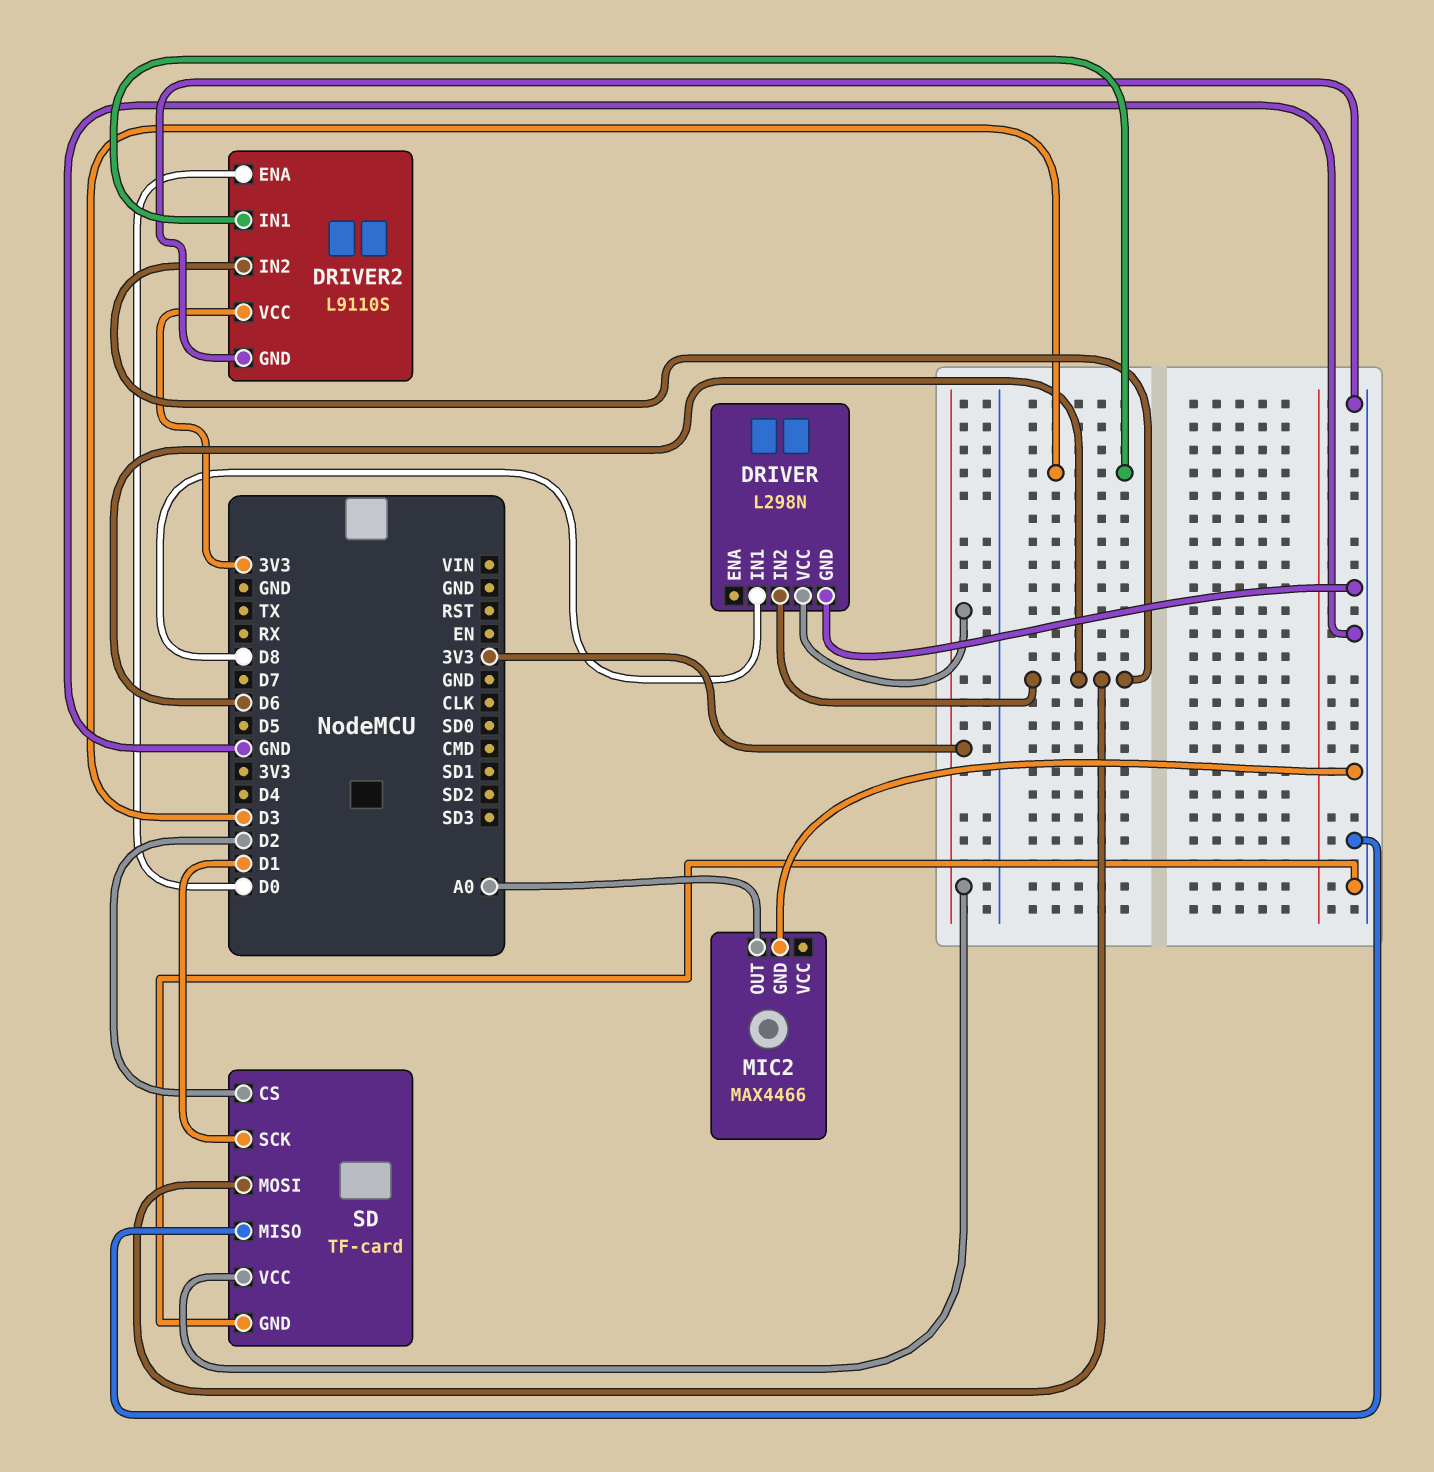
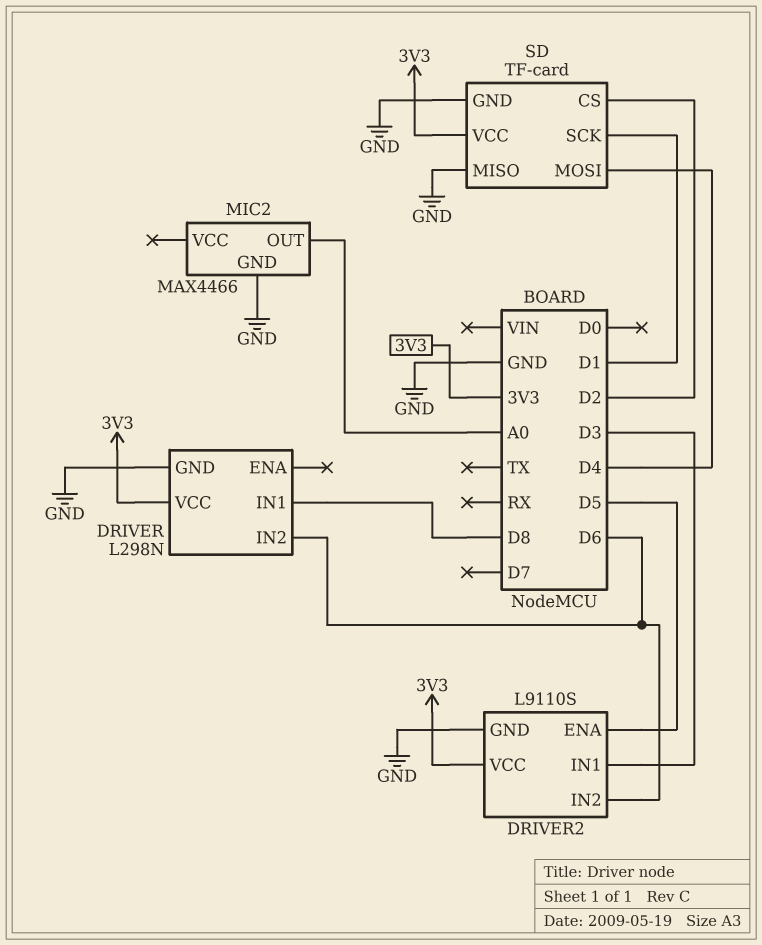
DRIVER2 pin ENA: D0 -> D5
SD pin MOSI: D6 -> D4

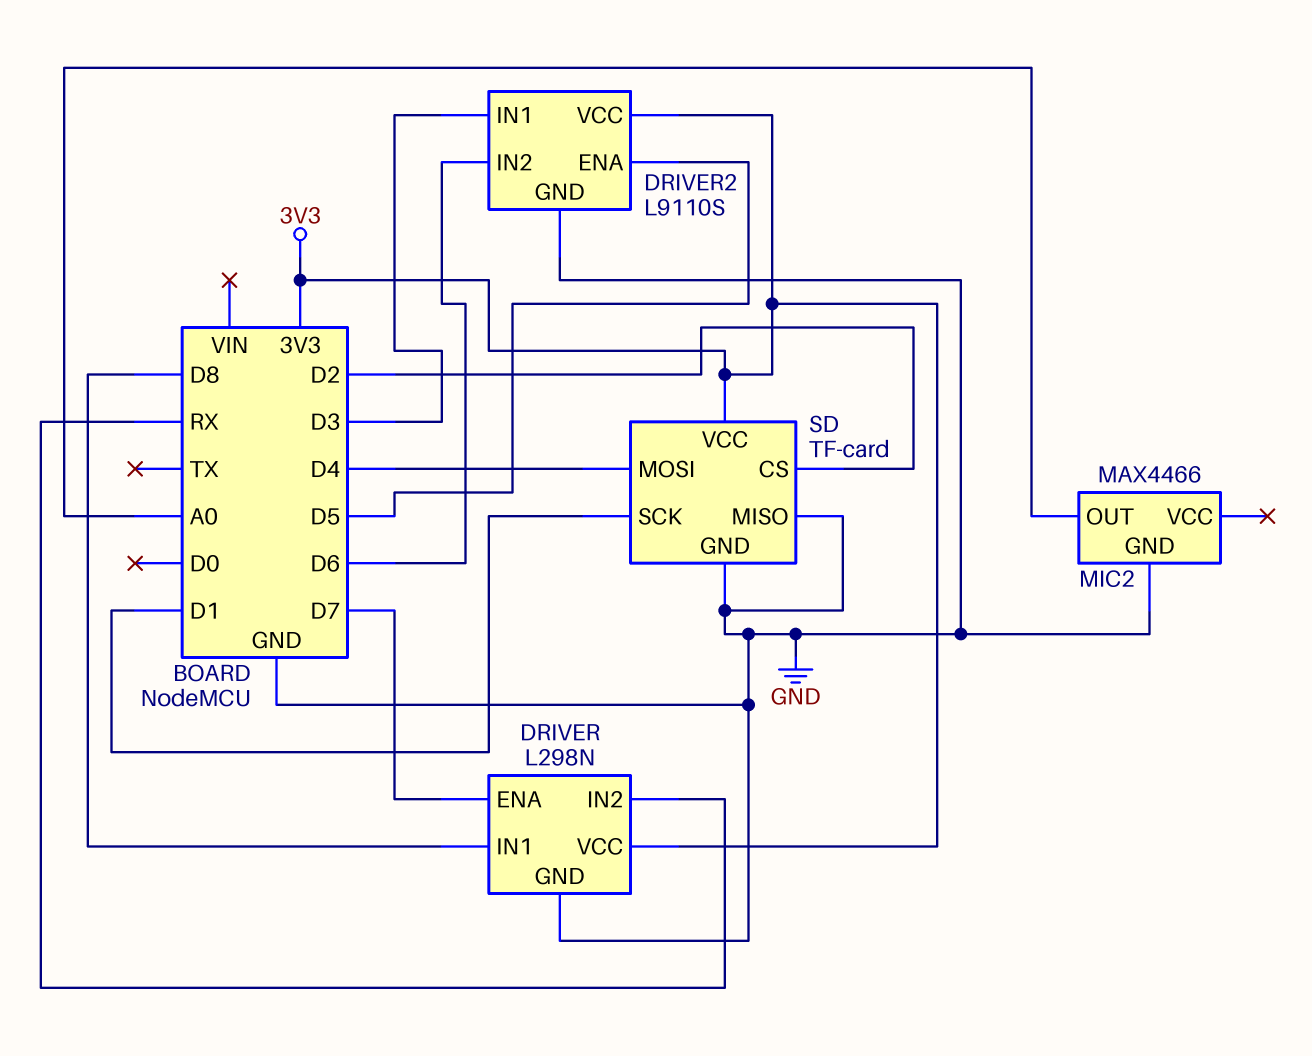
DRIVER pin ENA: none -> D7
DRIVER pin IN2: D6 -> RX

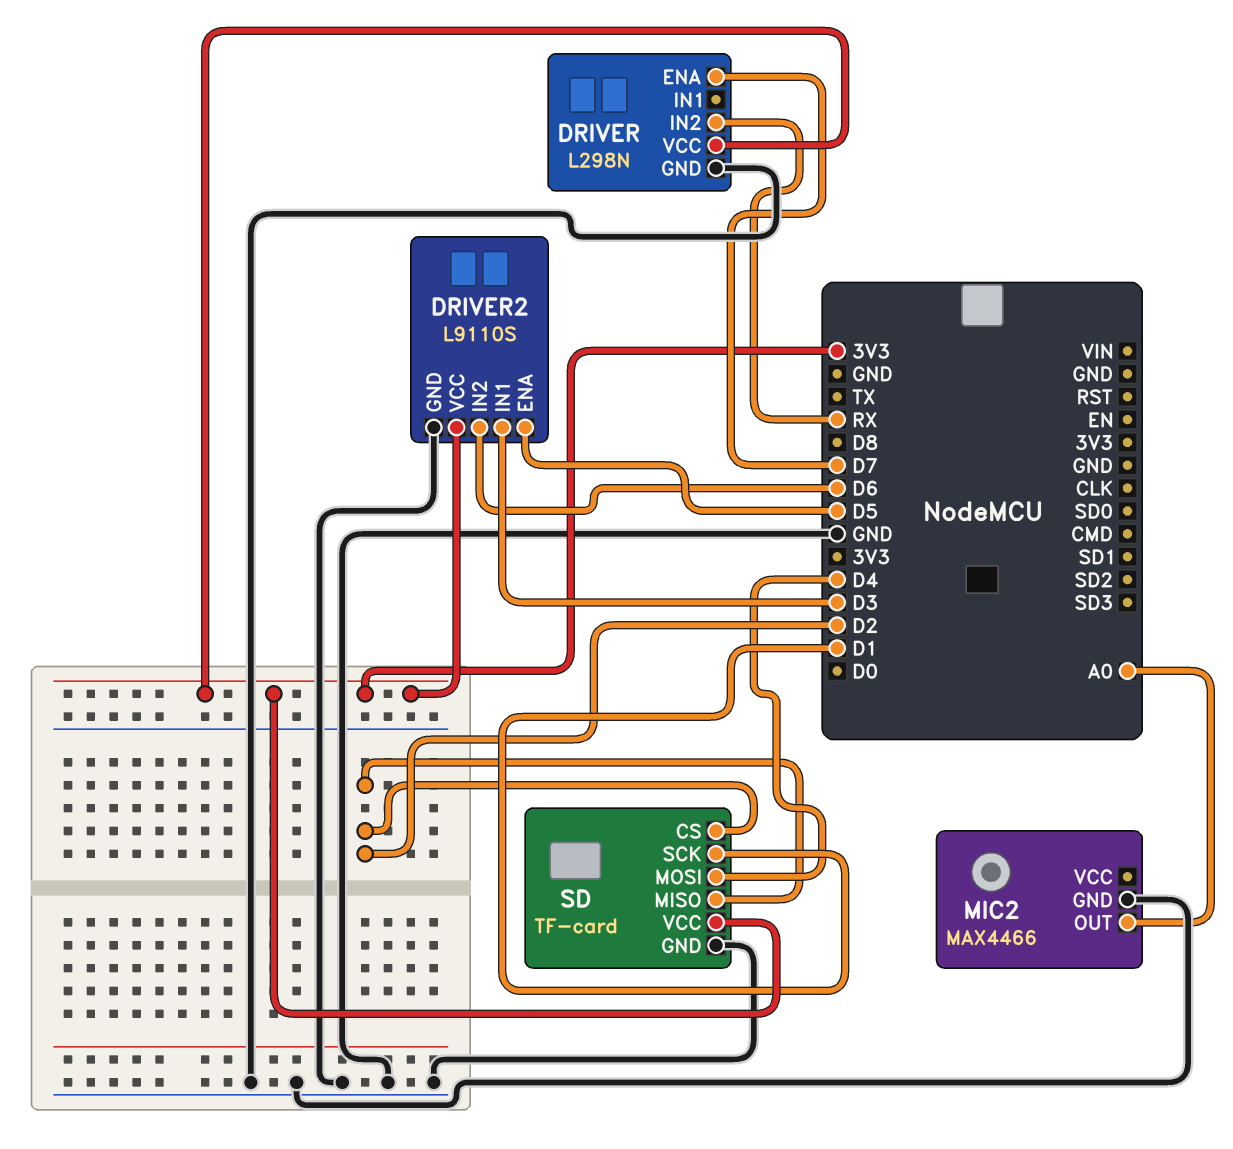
DRIVER pin IN1: D8 -> none
SD pin MISO: GND -> D2

